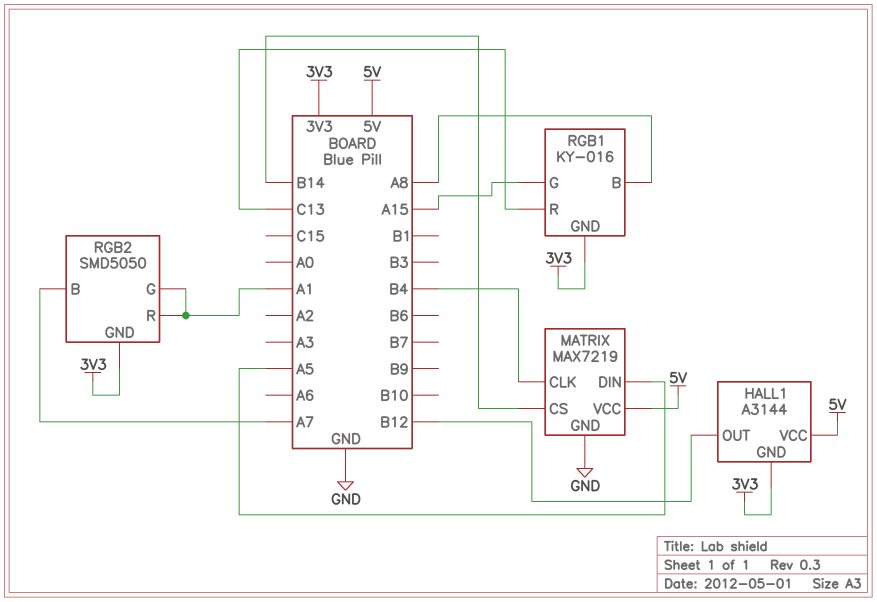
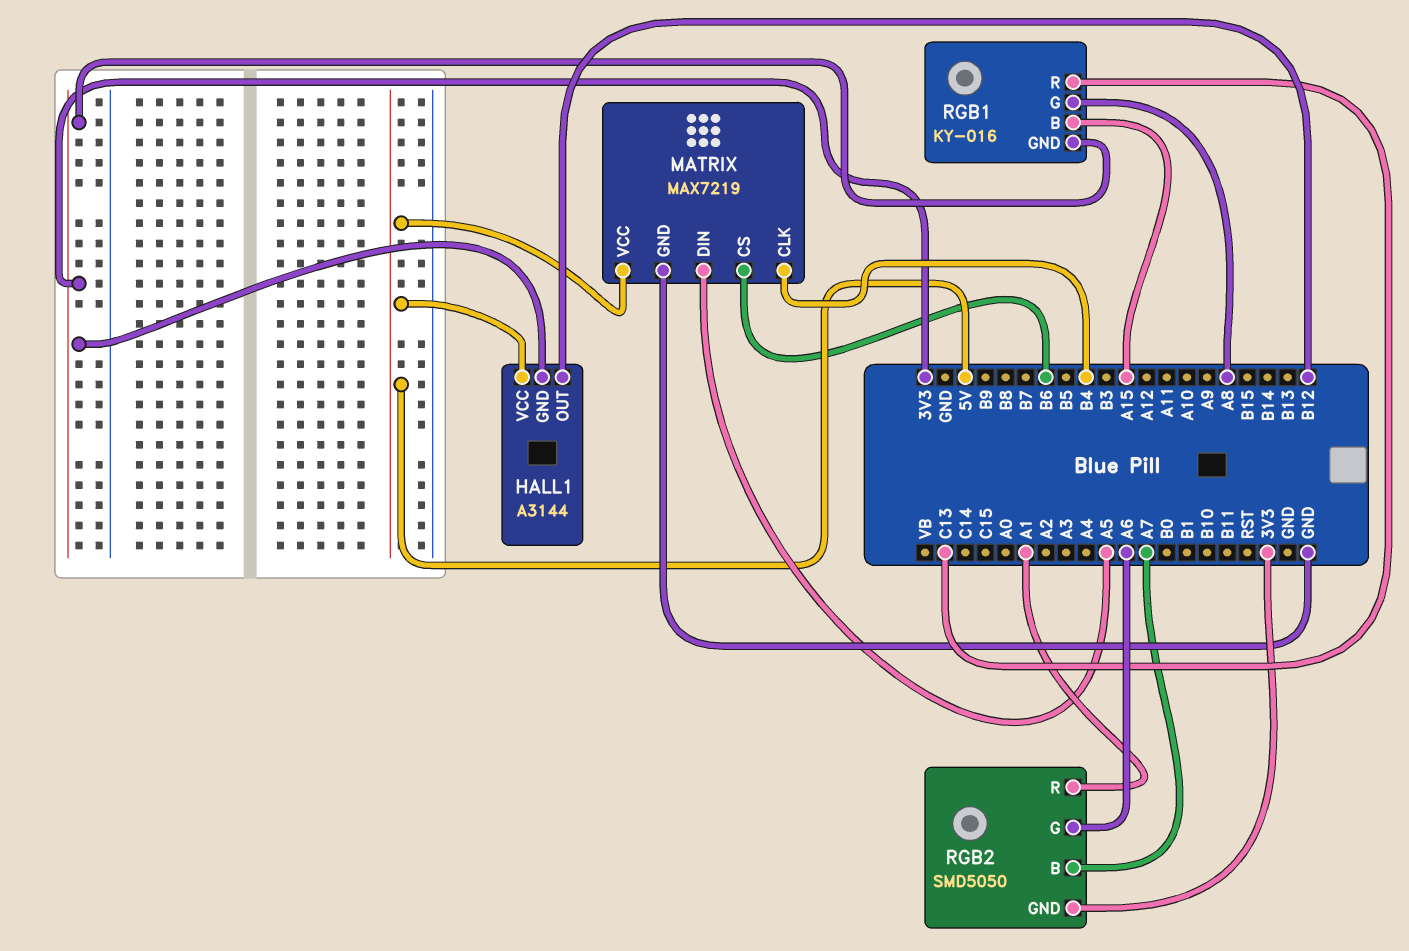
MATRIX pin CS: B14 -> B6
RGB1 pin B: A8 -> A15
RGB1 pin G: A15 -> A8
RGB2 pin G: A1 -> A6

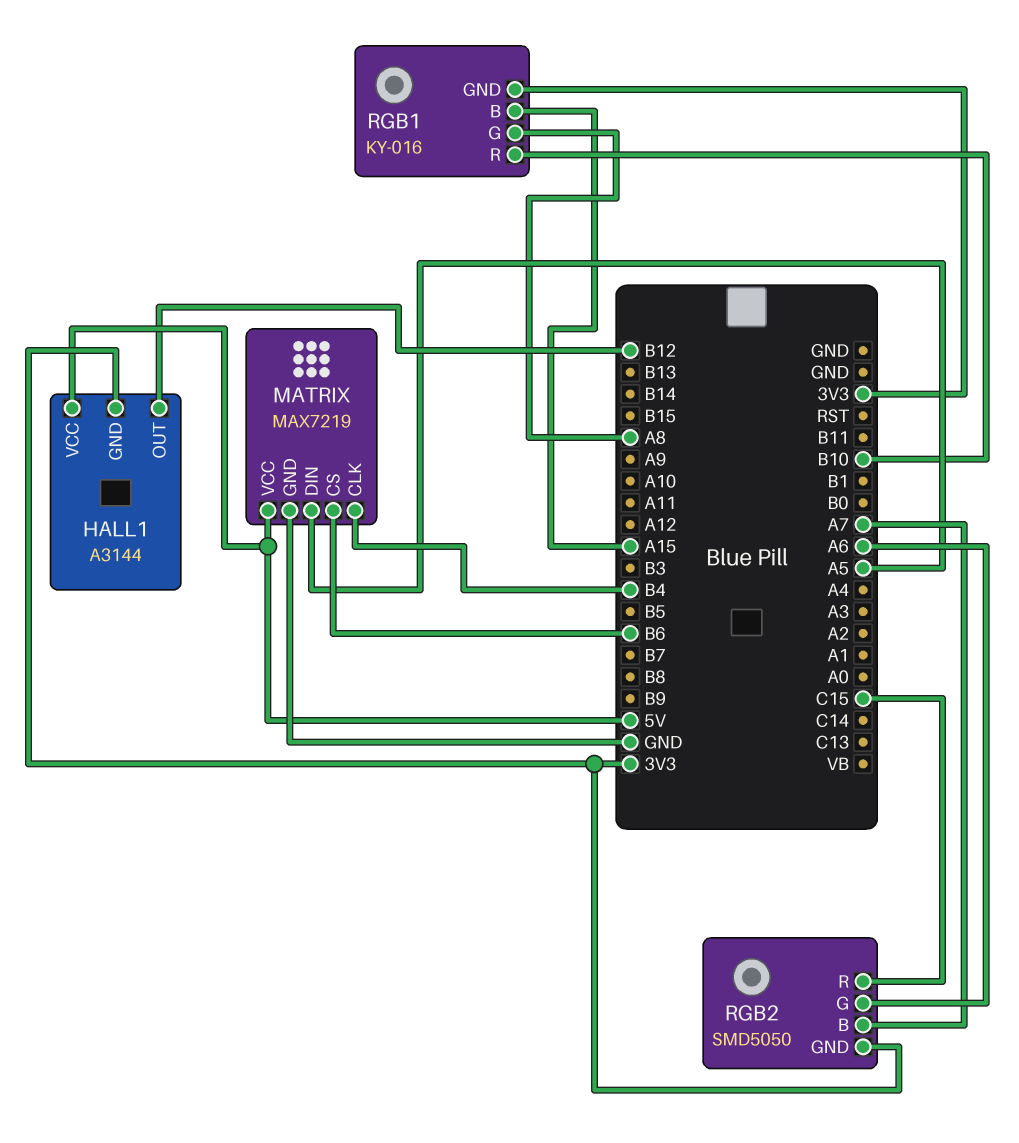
RGB1 pin R: C13 -> B10
RGB2 pin R: A1 -> C15

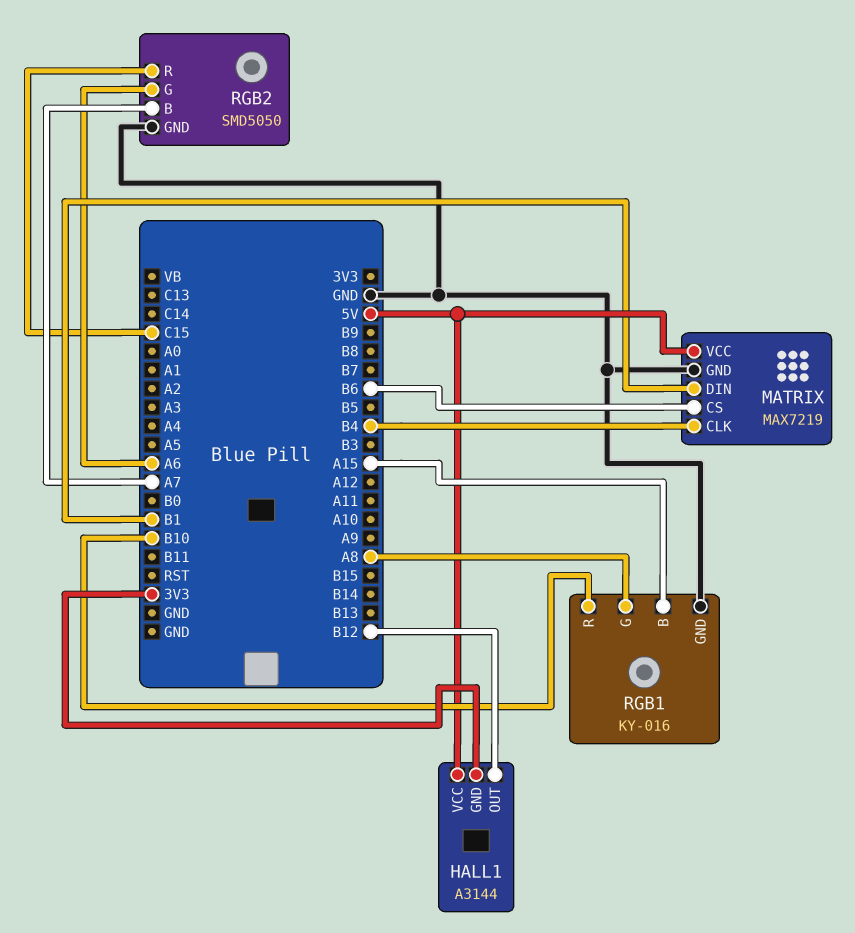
MATRIX pin DIN: A5 -> B1
RGB1 pin GND: 3V3 -> GND
RGB2 pin GND: 3V3 -> GND

